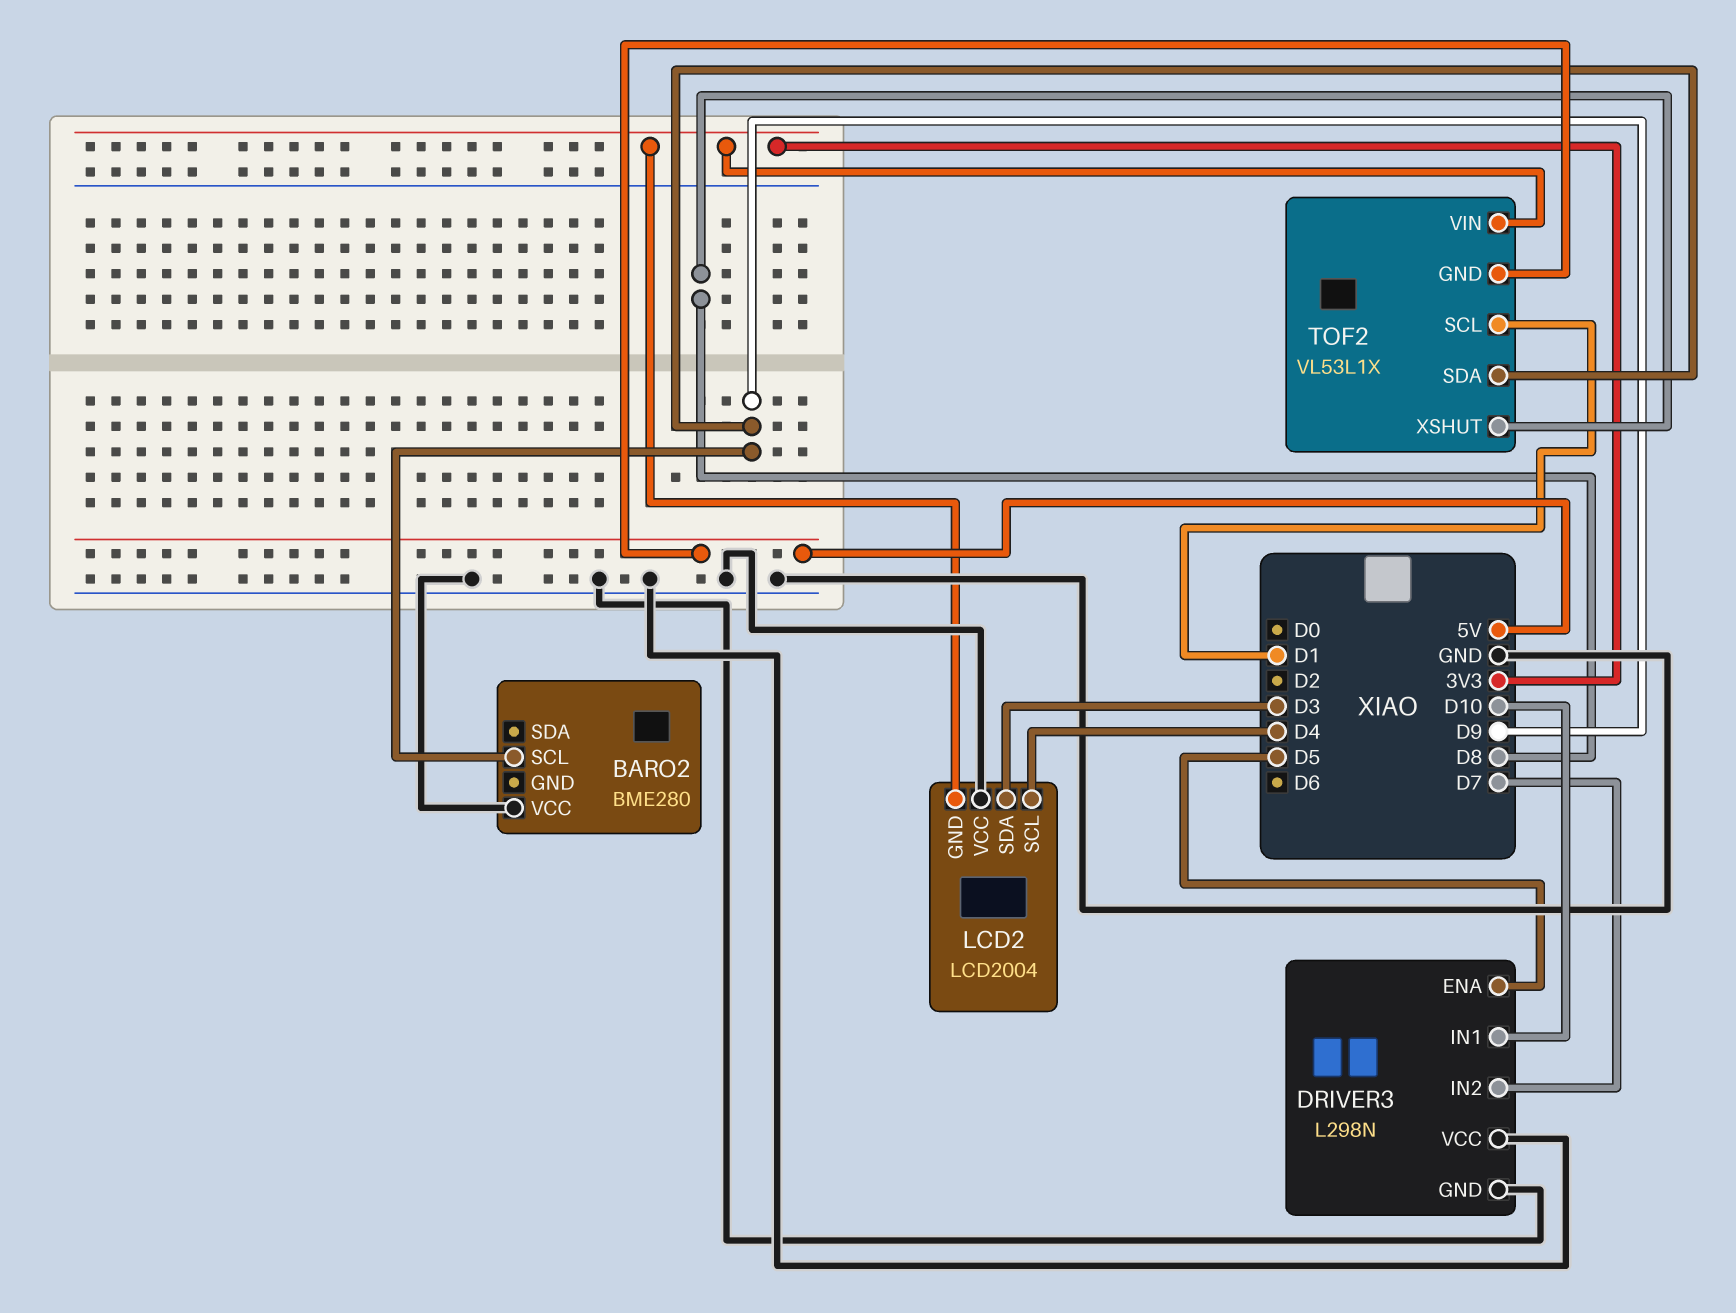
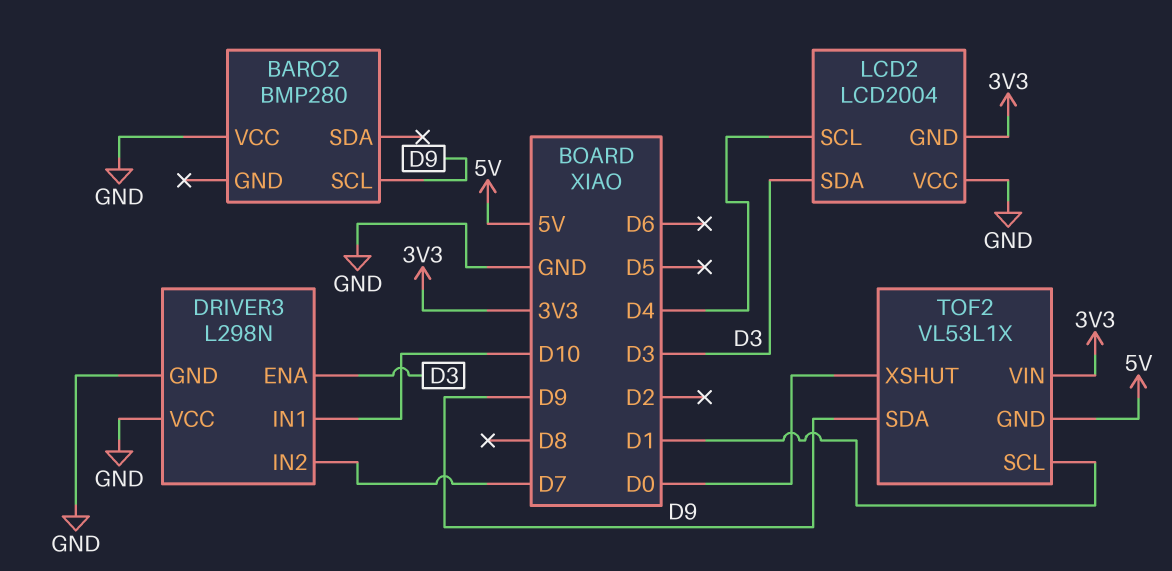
BARO2: BME280 -> BMP280
DRIVER3 pin ENA: D5 -> D3
TOF2 pin XSHUT: D8 -> D0

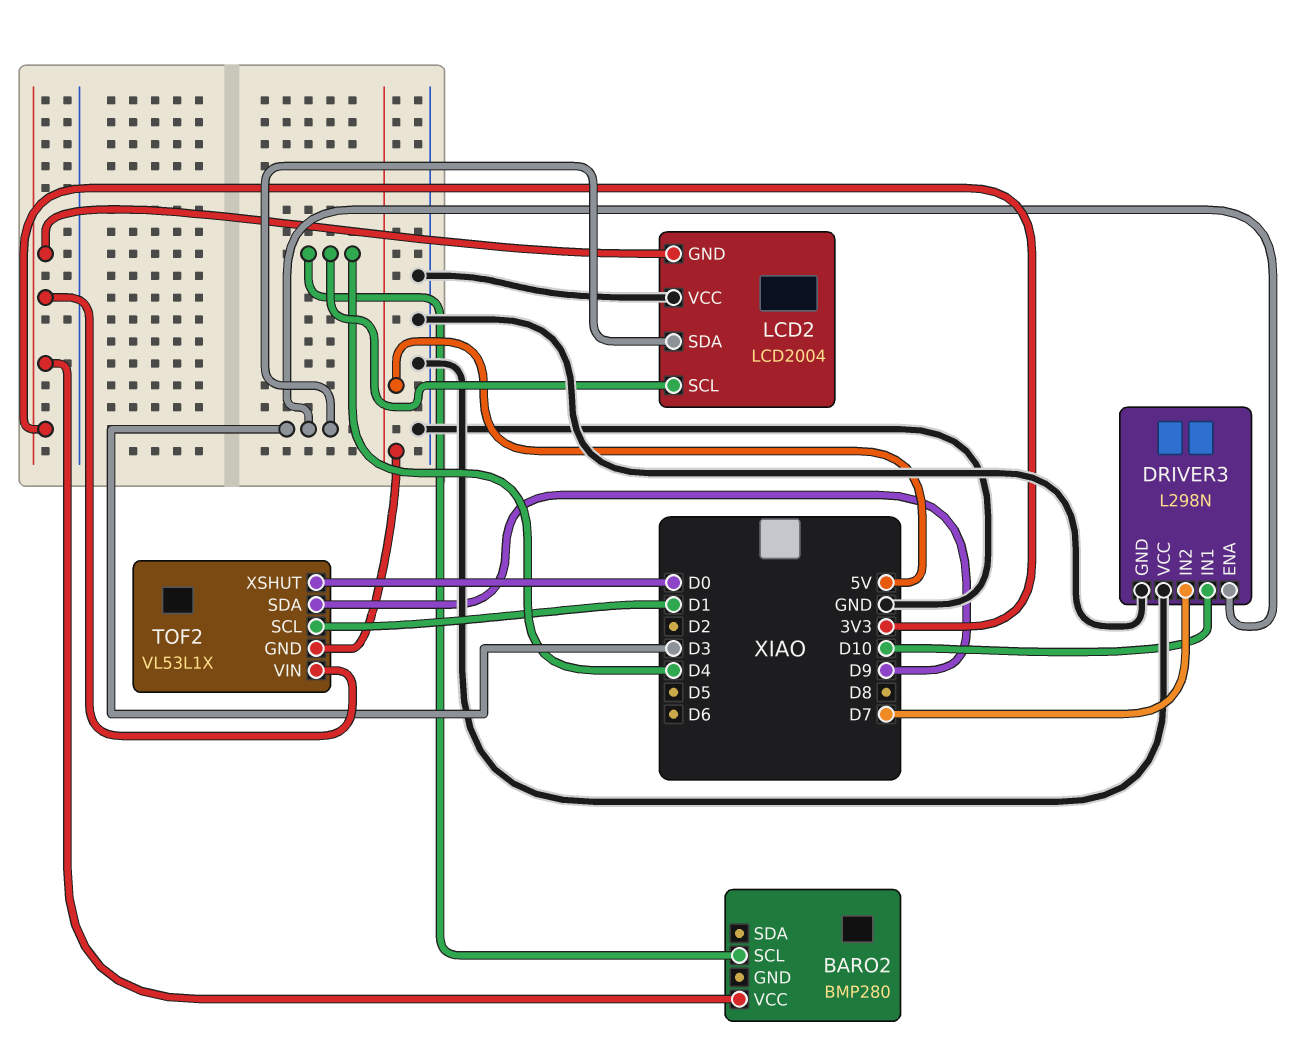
BARO2 pin SCL: D9 -> D4
BARO2 pin VCC: GND -> 3V3

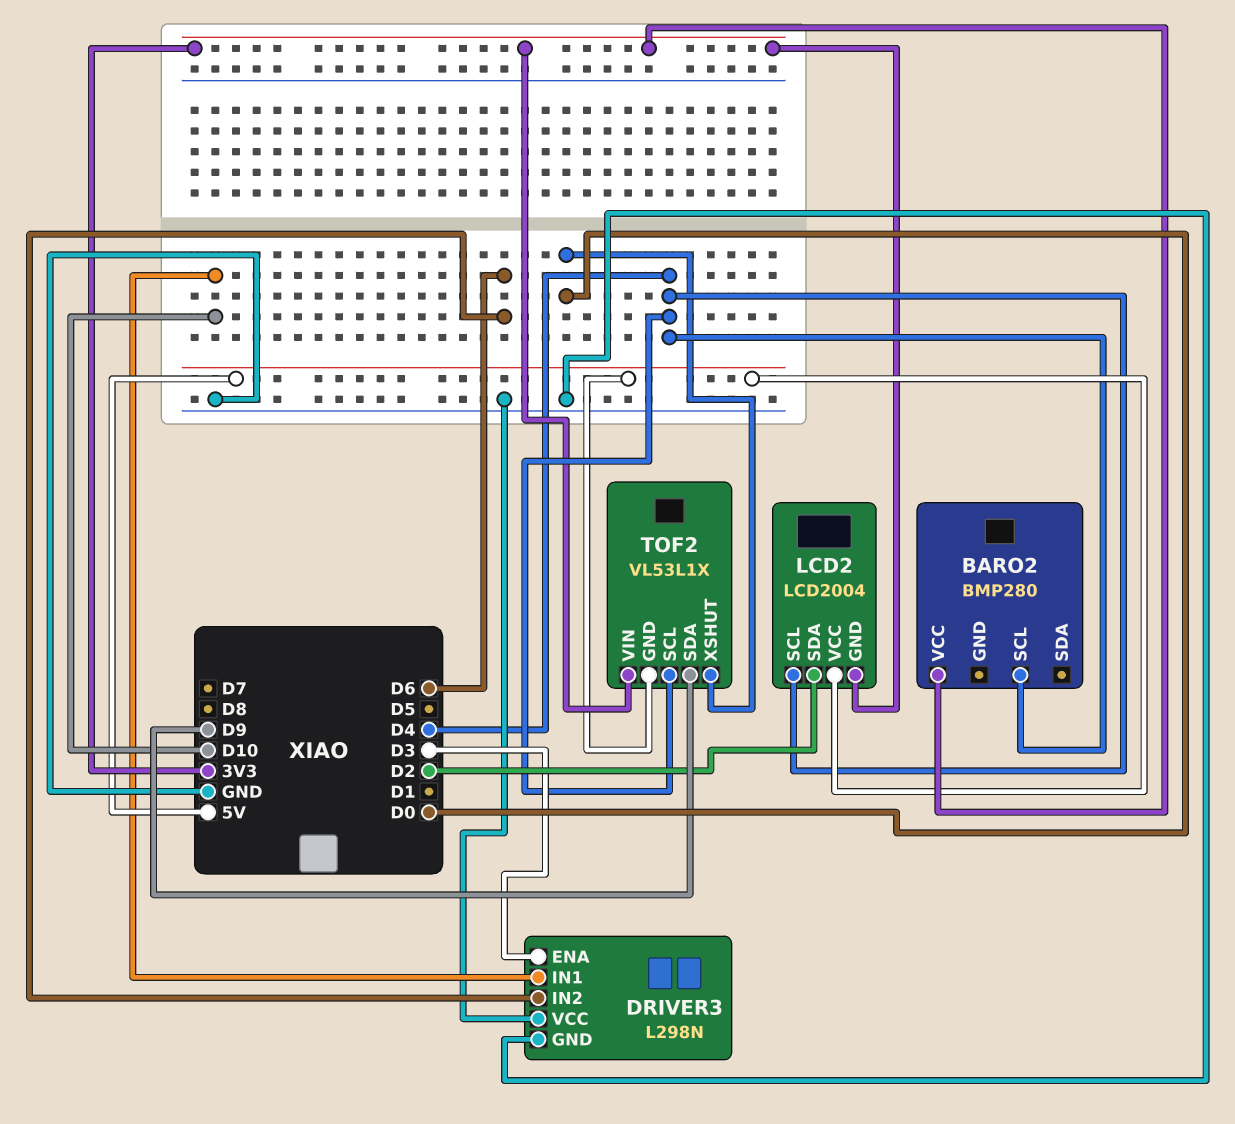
DRIVER3 pin IN2: D7 -> D6
LCD2 pin SDA: D3 -> D2
LCD2 pin VCC: GND -> 5V
TOF2 pin SCL: D1 -> D4

